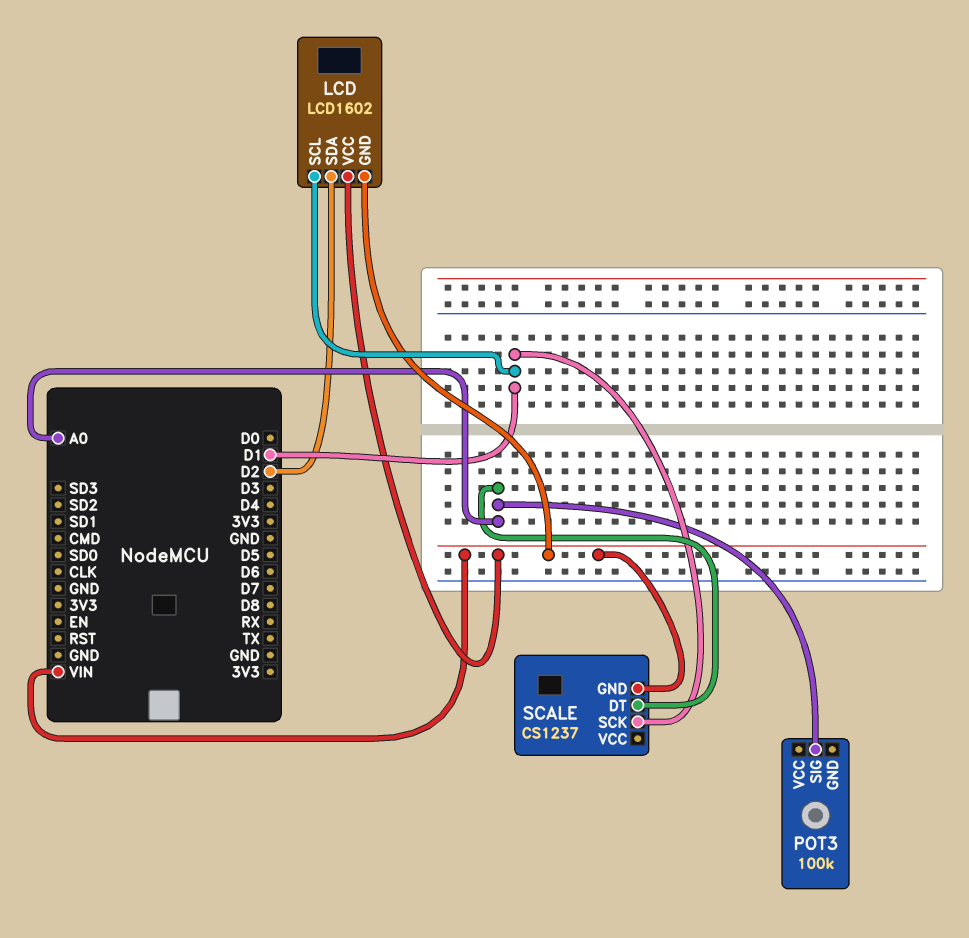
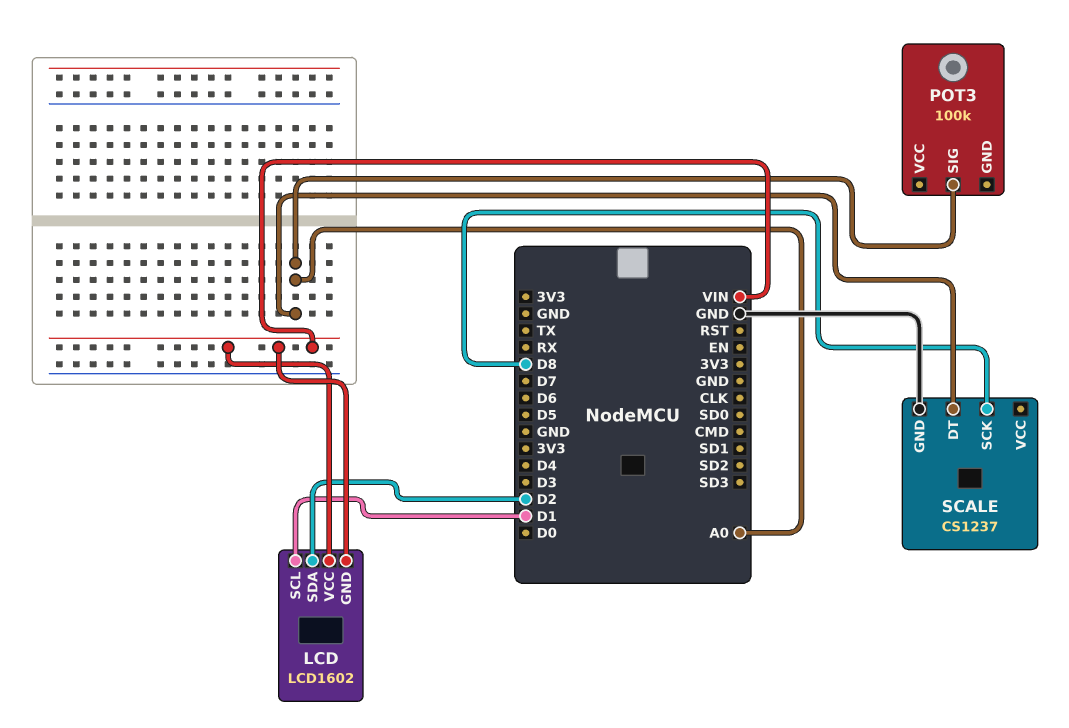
SCALE pin GND: VIN -> GND
SCALE pin SCK: D1 -> D8

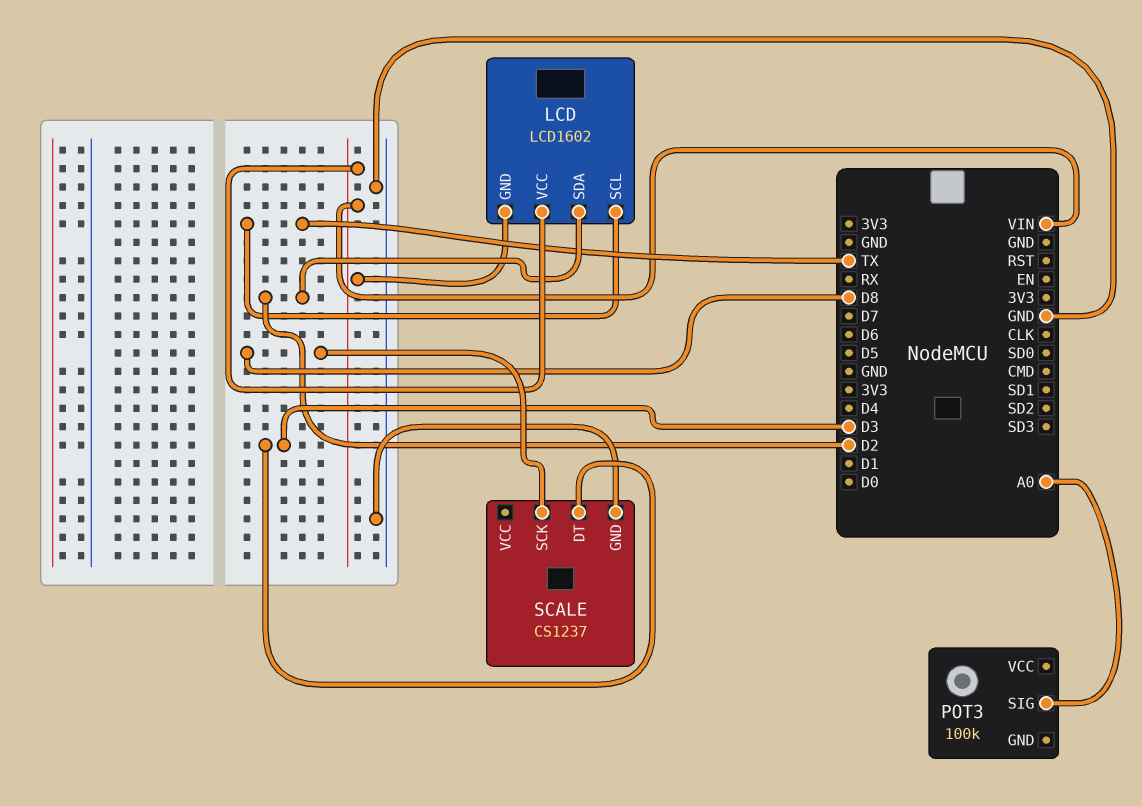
LCD pin SCL: D1 -> TX
SCALE pin DT: A0 -> D3

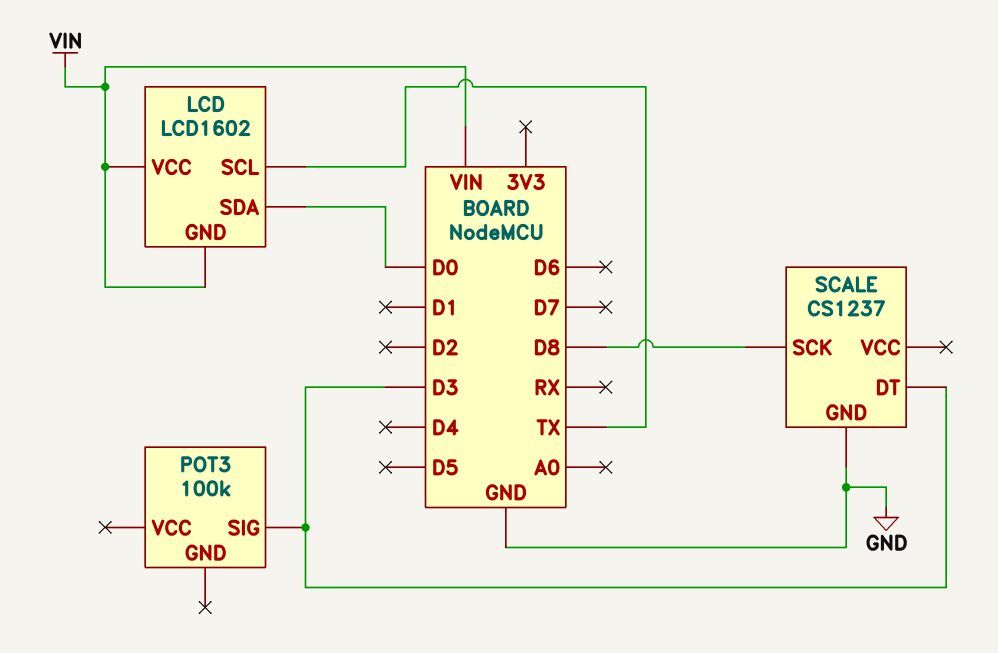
LCD pin SDA: D2 -> D0
POT3 pin SIG: A0 -> D3

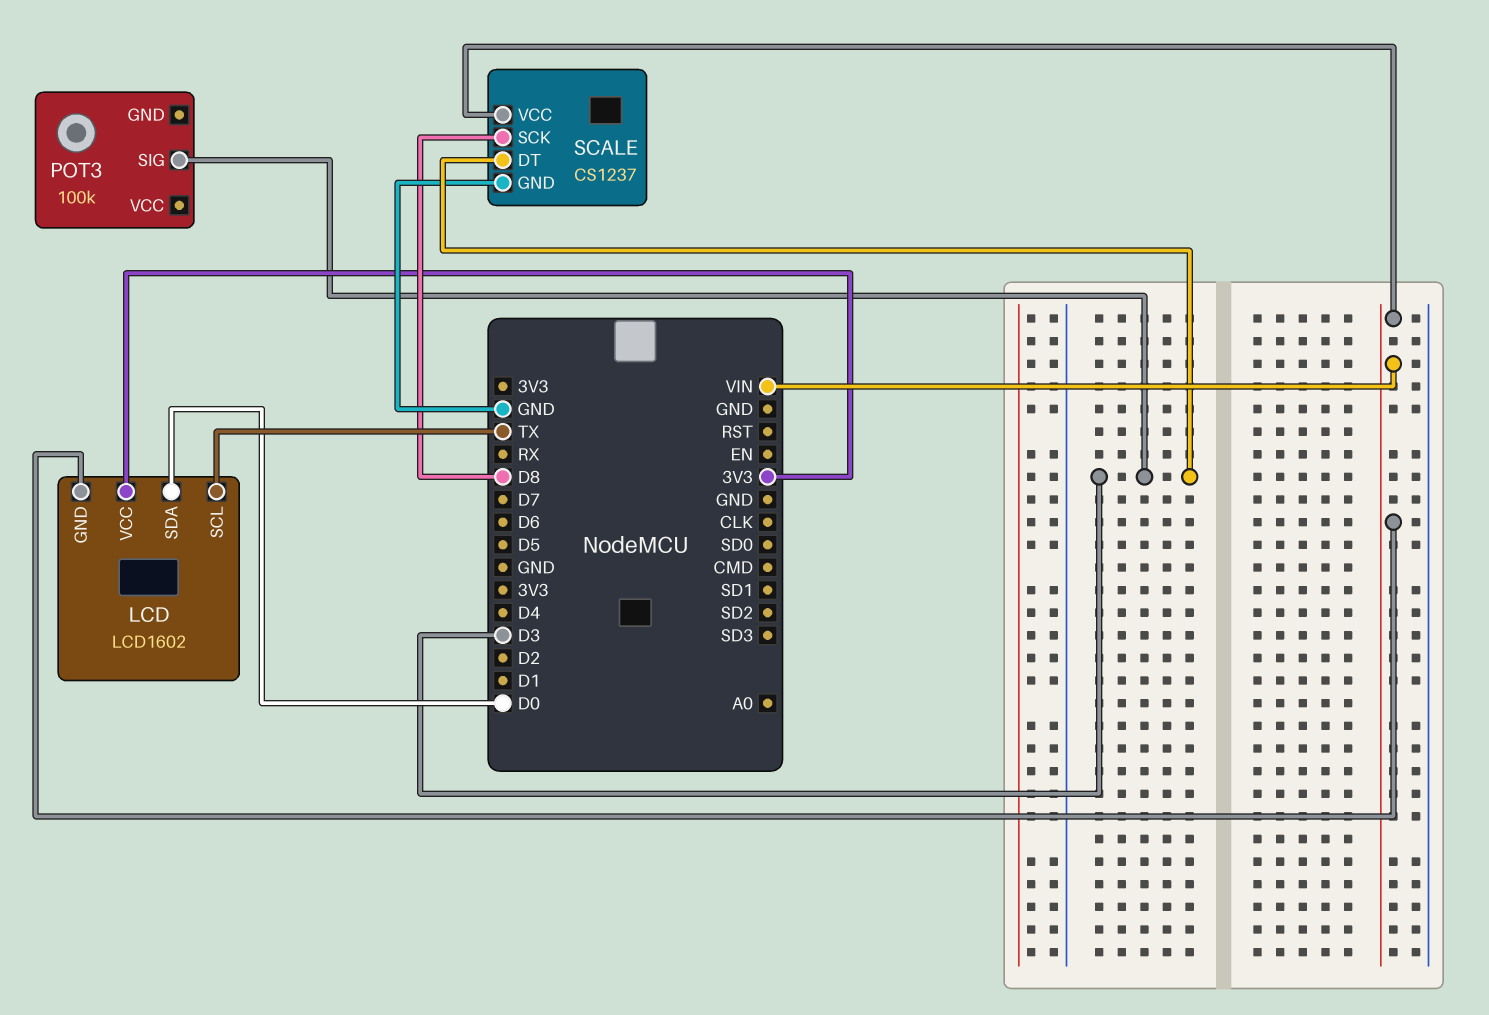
LCD pin VCC: VIN -> 3V3
SCALE pin VCC: none -> VIN

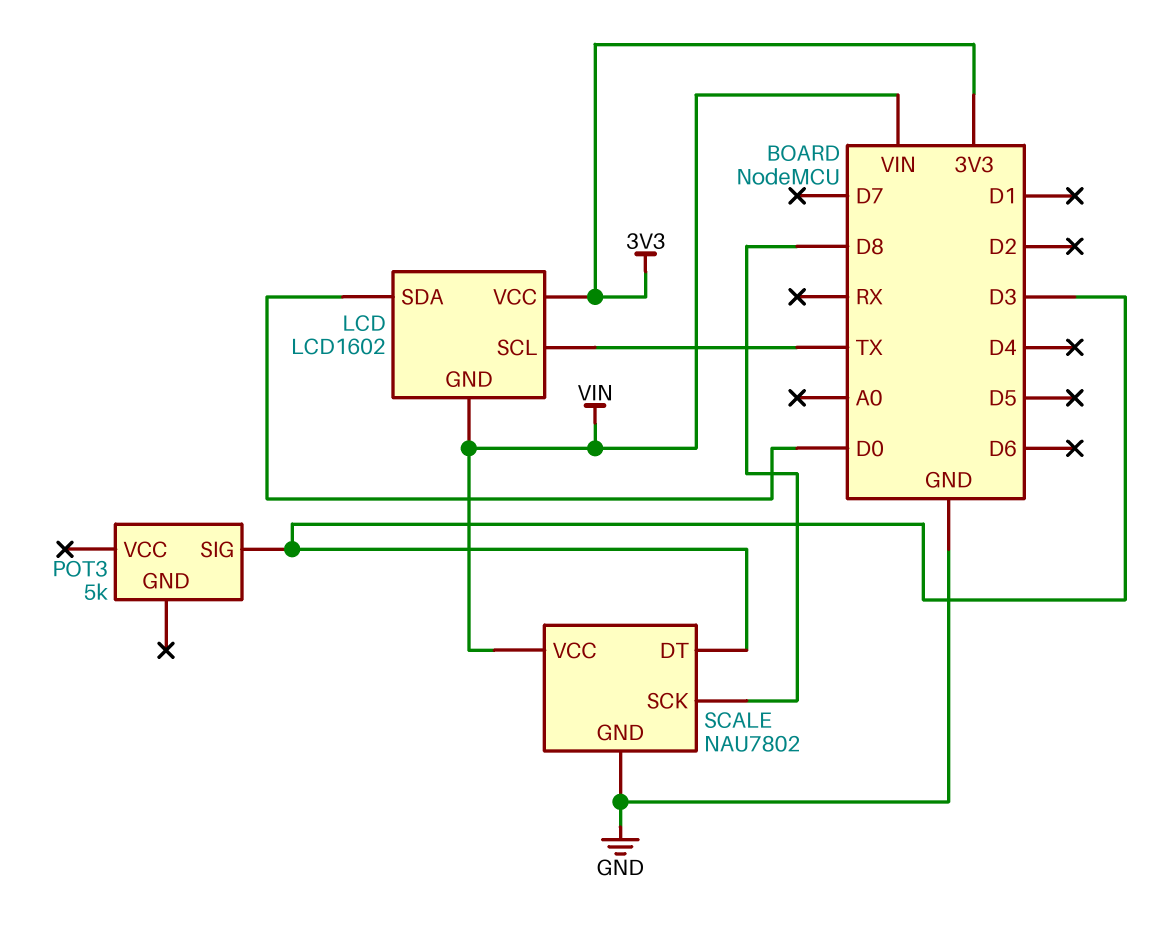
POT3: 100k -> 5k
SCALE: CS1237 -> NAU7802

